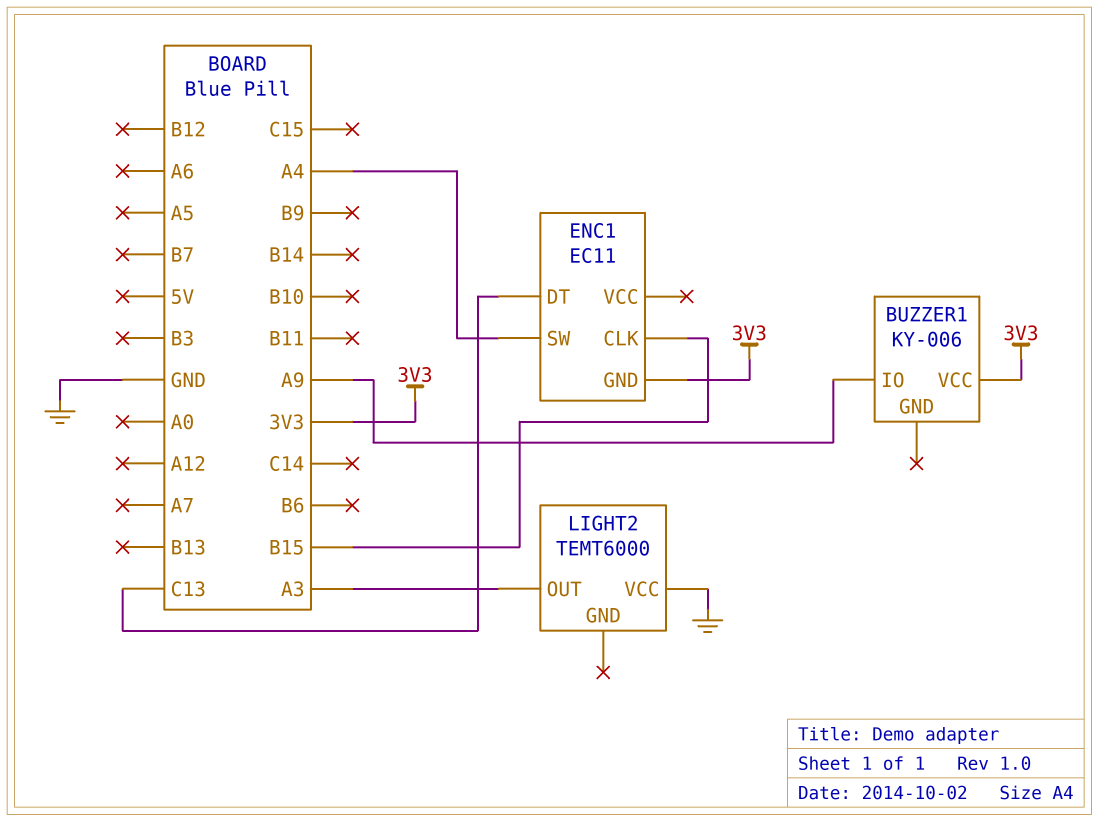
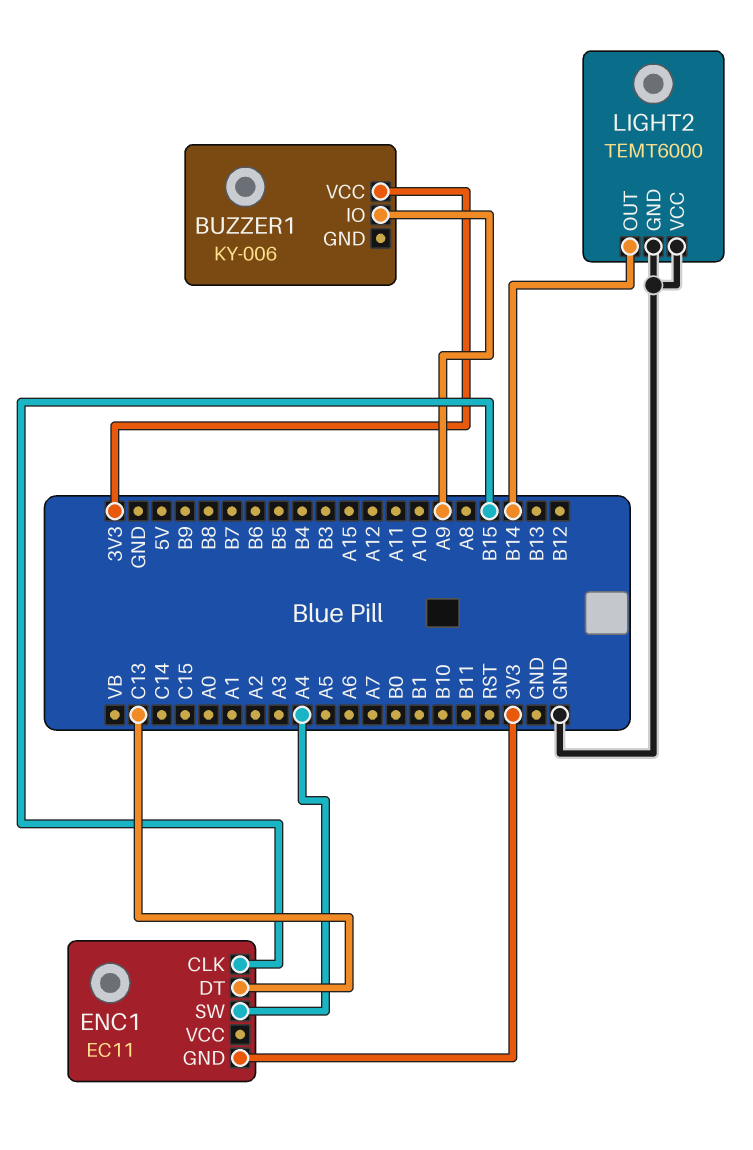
LIGHT2 pin GND: none -> GND
LIGHT2 pin OUT: A3 -> B14

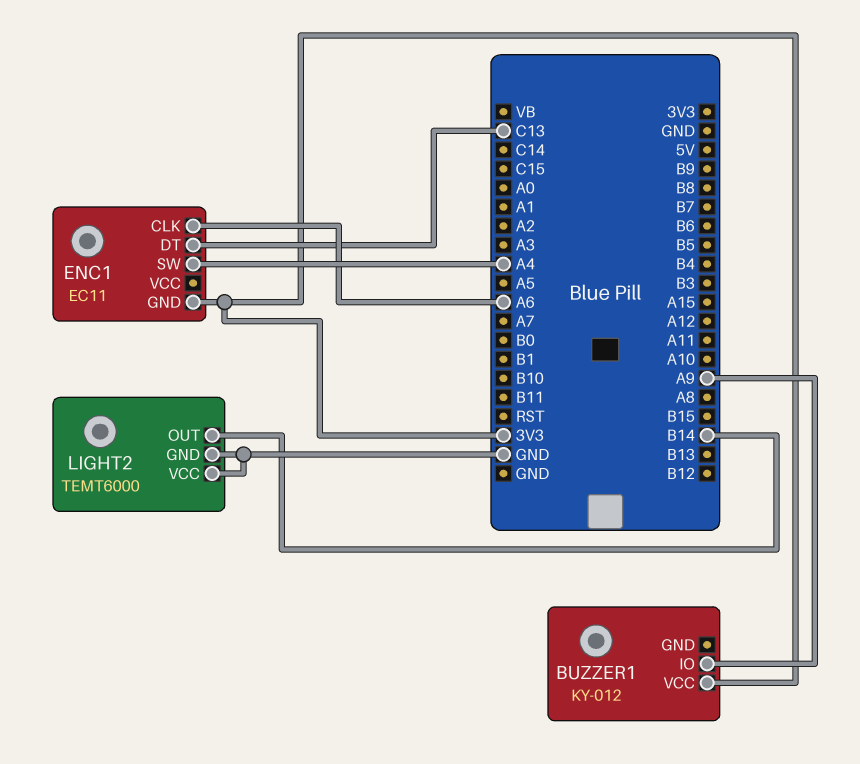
BUZZER1: KY-006 -> KY-012
ENC1 pin CLK: B15 -> A6

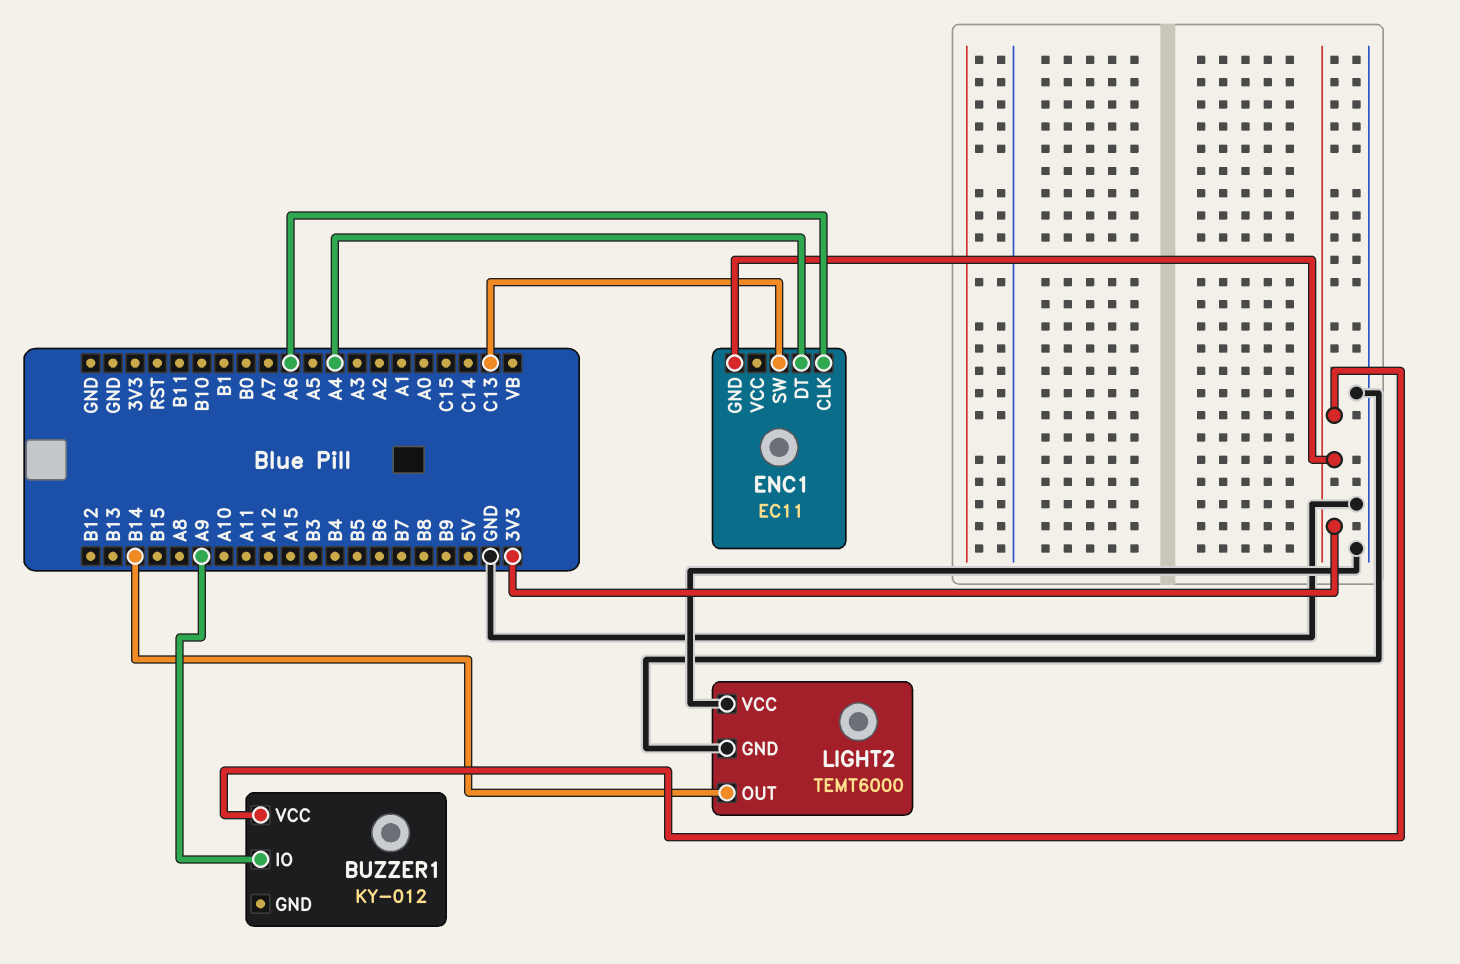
ENC1 pin DT: C13 -> A4
ENC1 pin SW: A4 -> C13

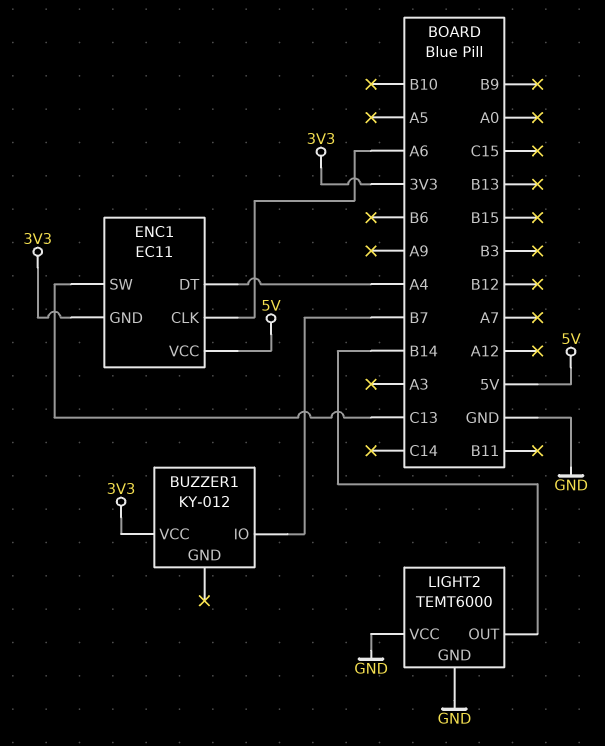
BUZZER1 pin IO: A9 -> B7
ENC1 pin VCC: none -> 5V

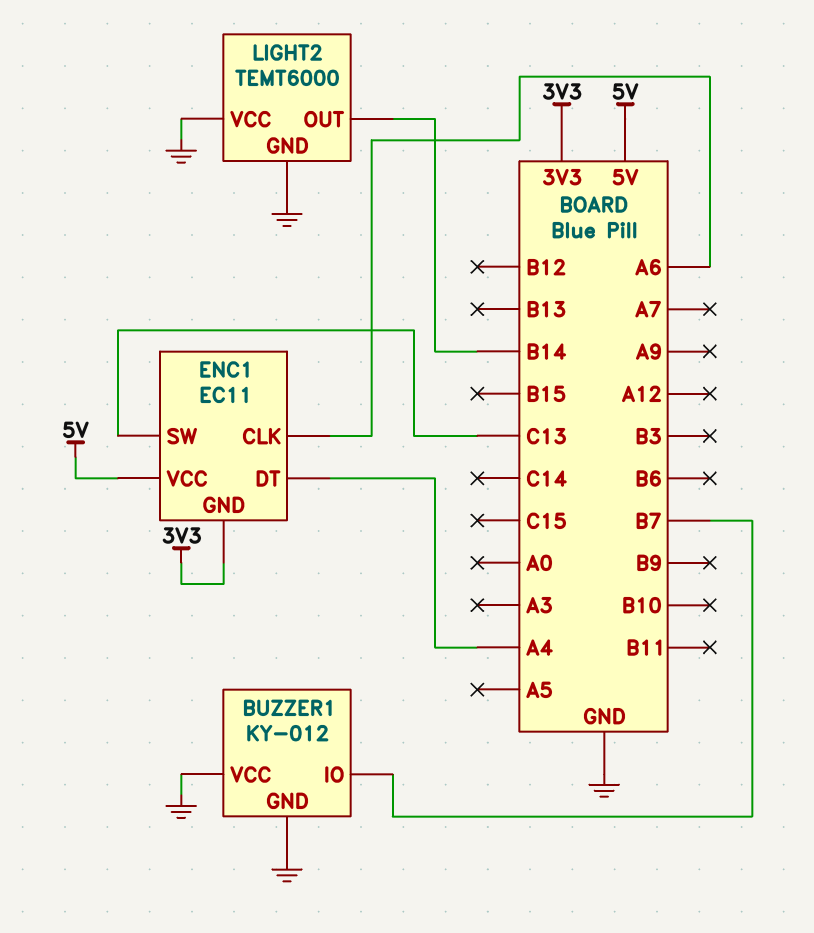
BUZZER1 pin GND: none -> GND
BUZZER1 pin VCC: 3V3 -> GND

